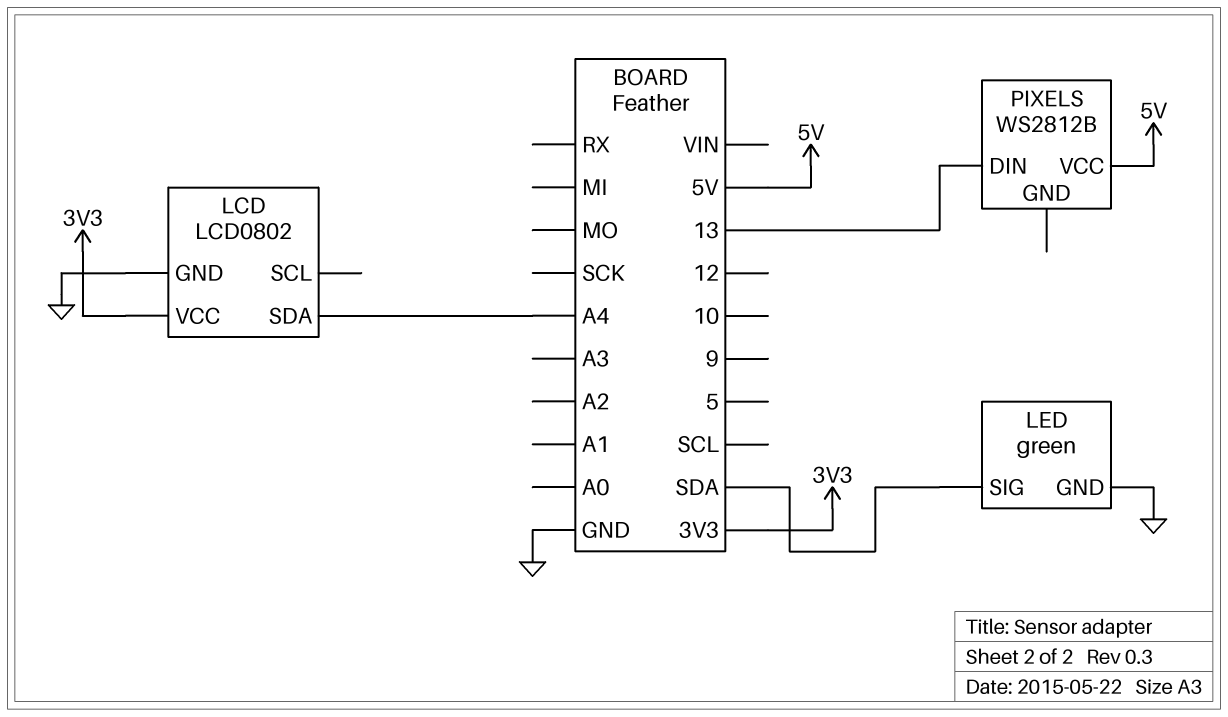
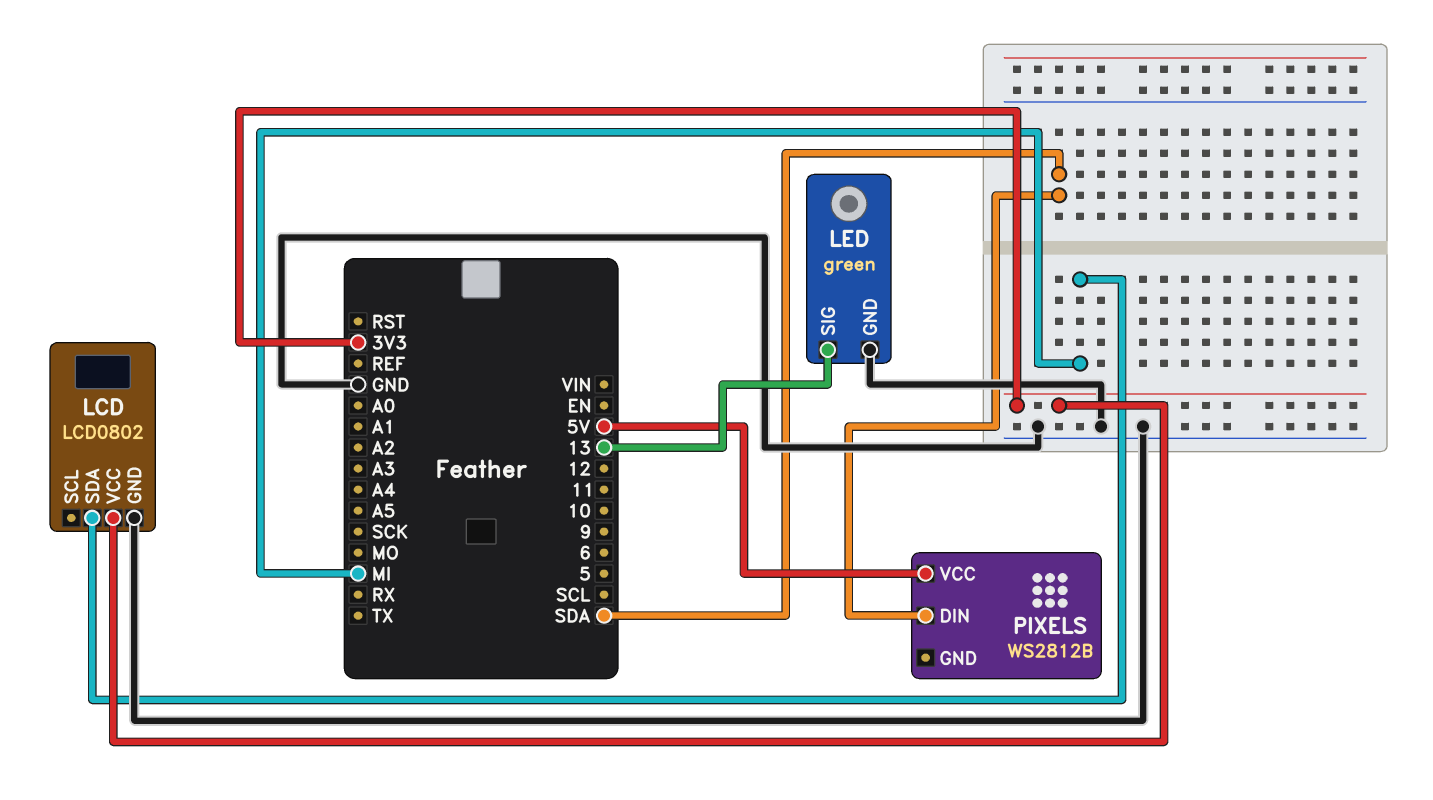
LCD pin SDA: A4 -> MI
LED pin SIG: SDA -> 13
PIXELS pin DIN: 13 -> SDA

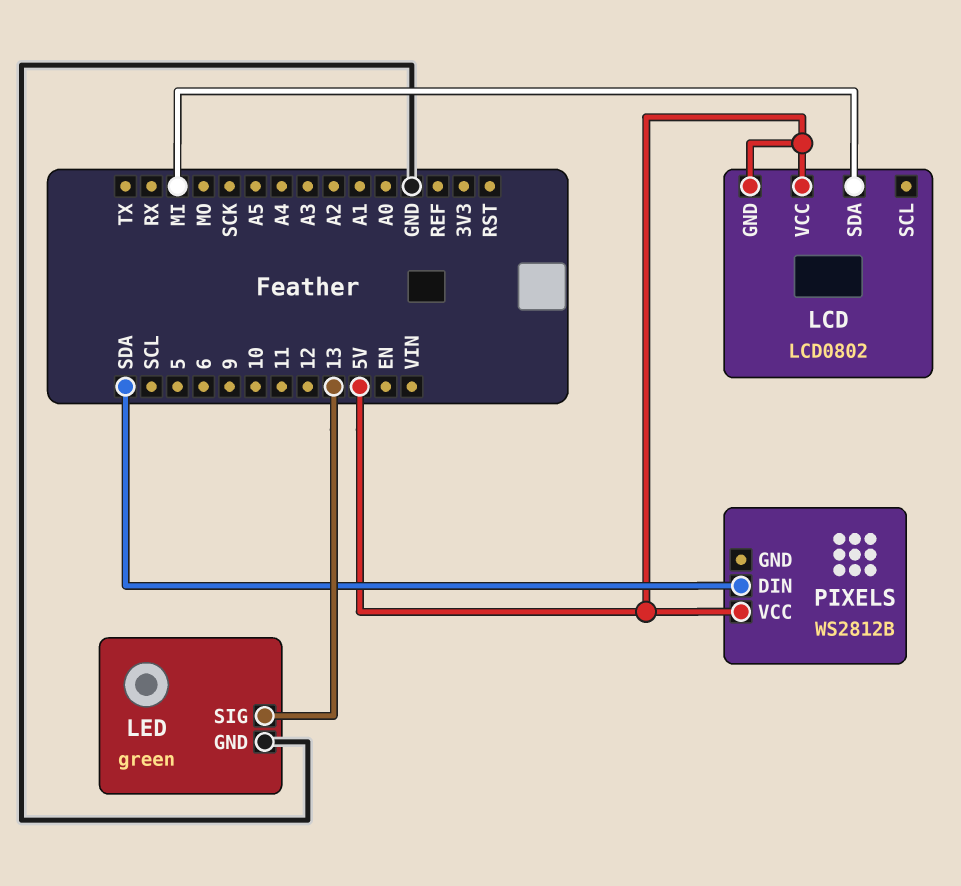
LCD pin GND: GND -> 5V
LCD pin VCC: 3V3 -> 5V

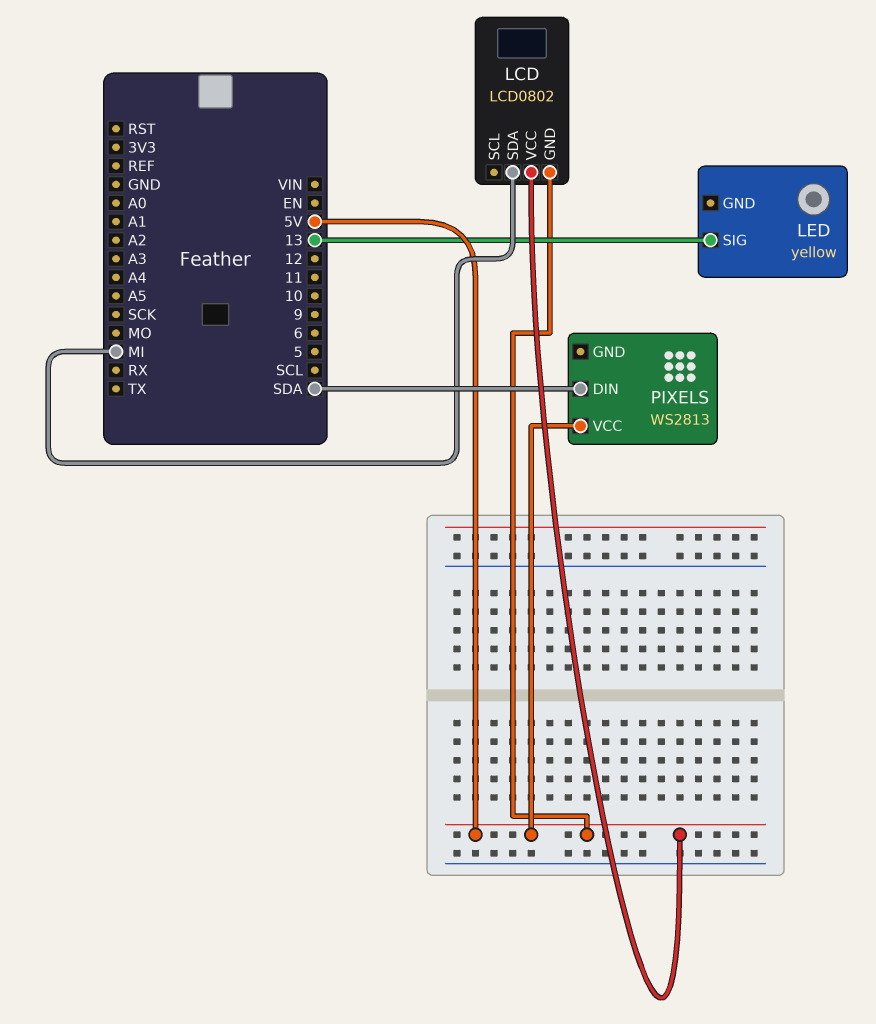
LED: green -> yellow
LED pin GND: GND -> none
PIXELS: WS2812B -> WS2813

